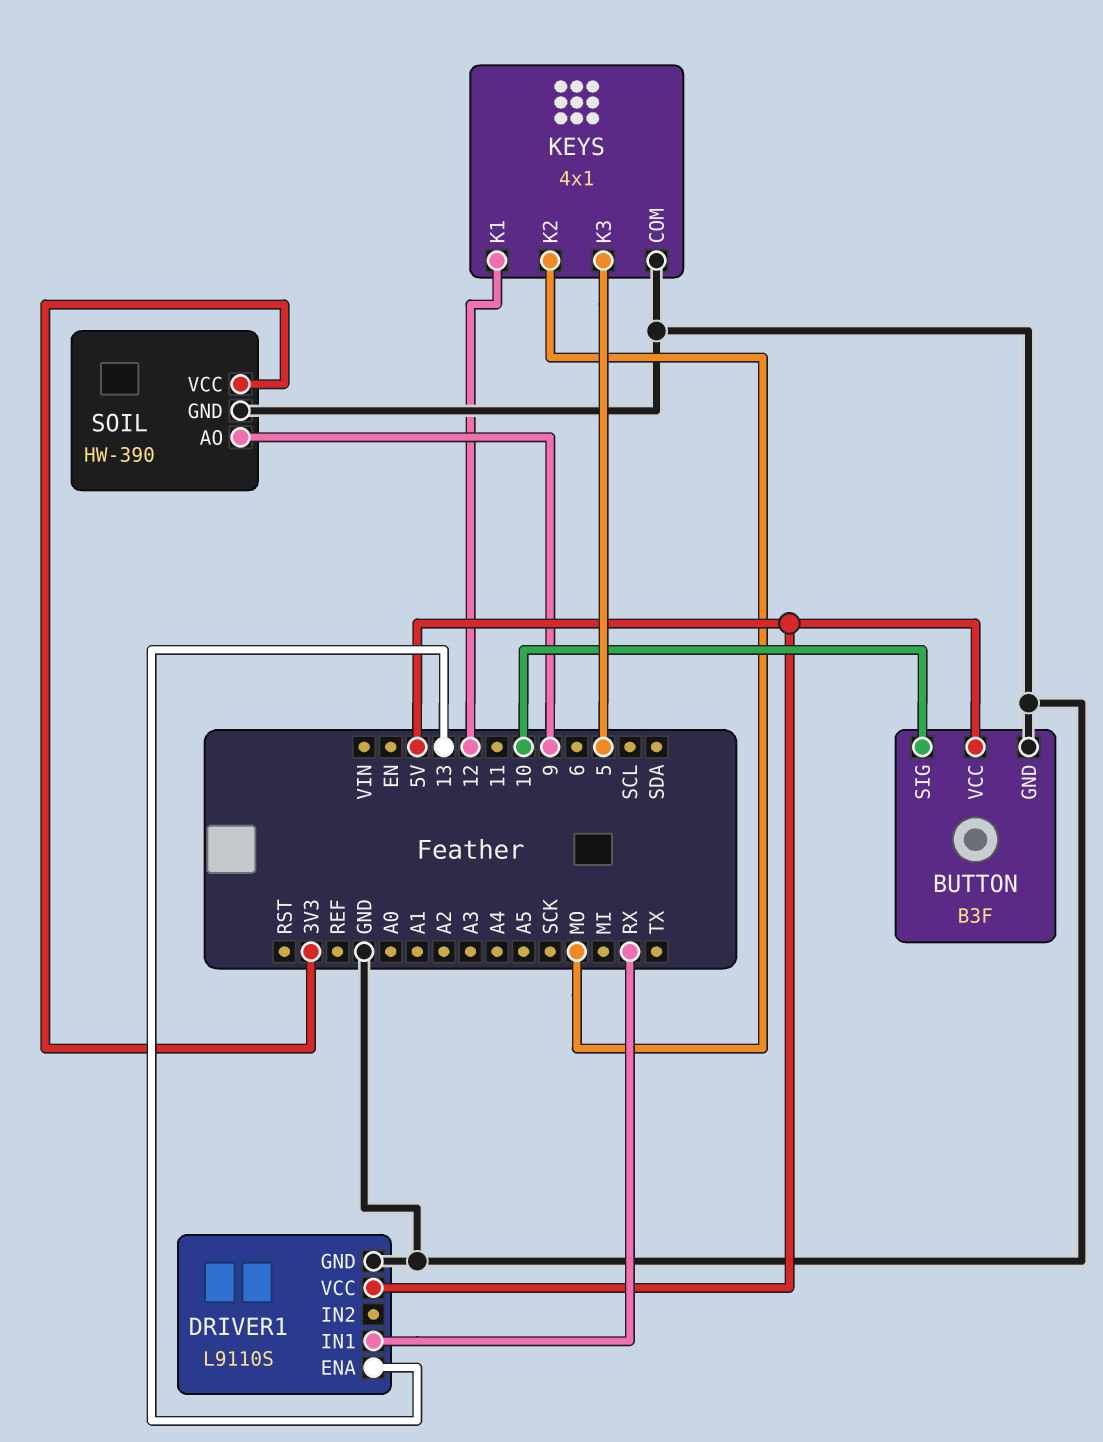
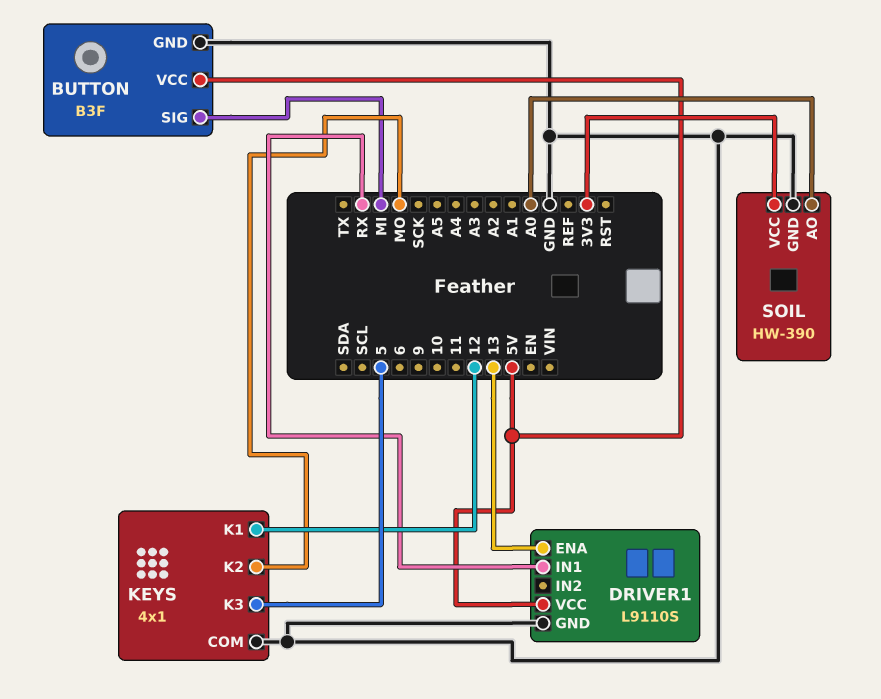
BUTTON pin SIG: 10 -> MI
SOIL pin AO: 9 -> A0

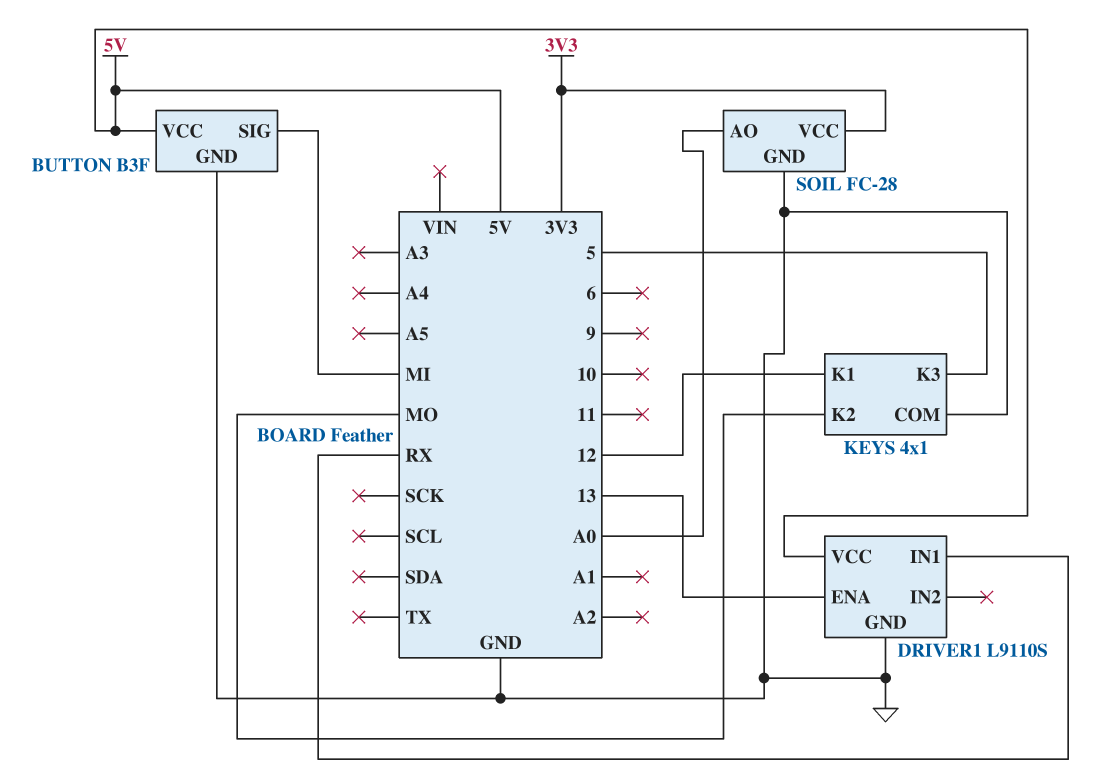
SOIL: HW-390 -> FC-28

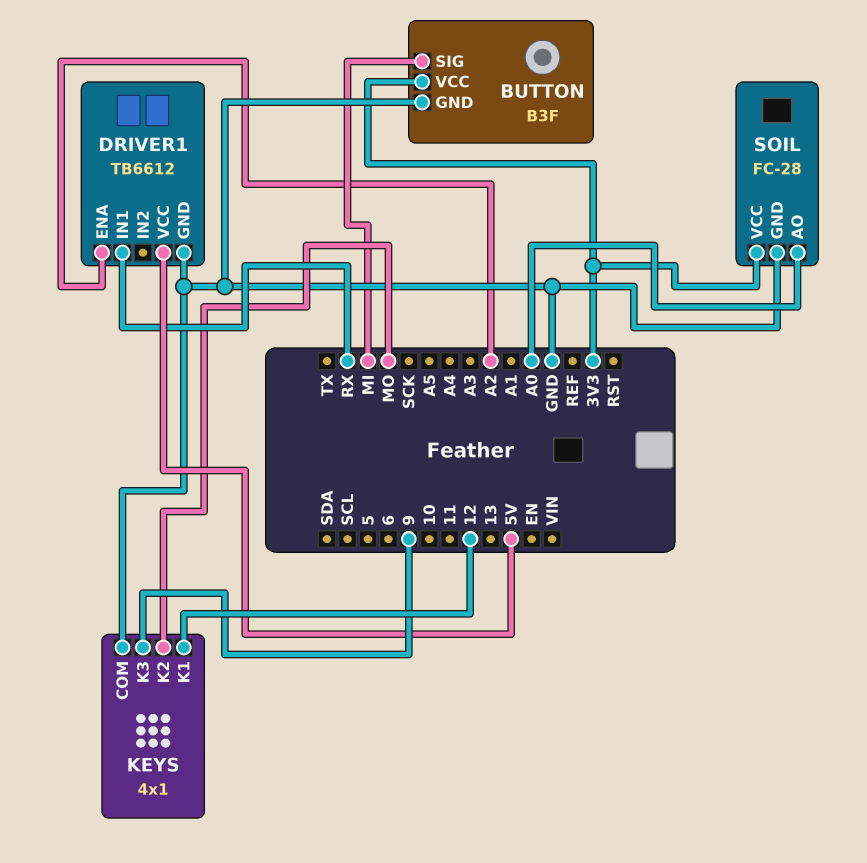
BUTTON pin VCC: 5V -> 3V3
DRIVER1: L9110S -> TB6612
DRIVER1 pin ENA: 13 -> A2
KEYS pin K3: 5 -> 9

